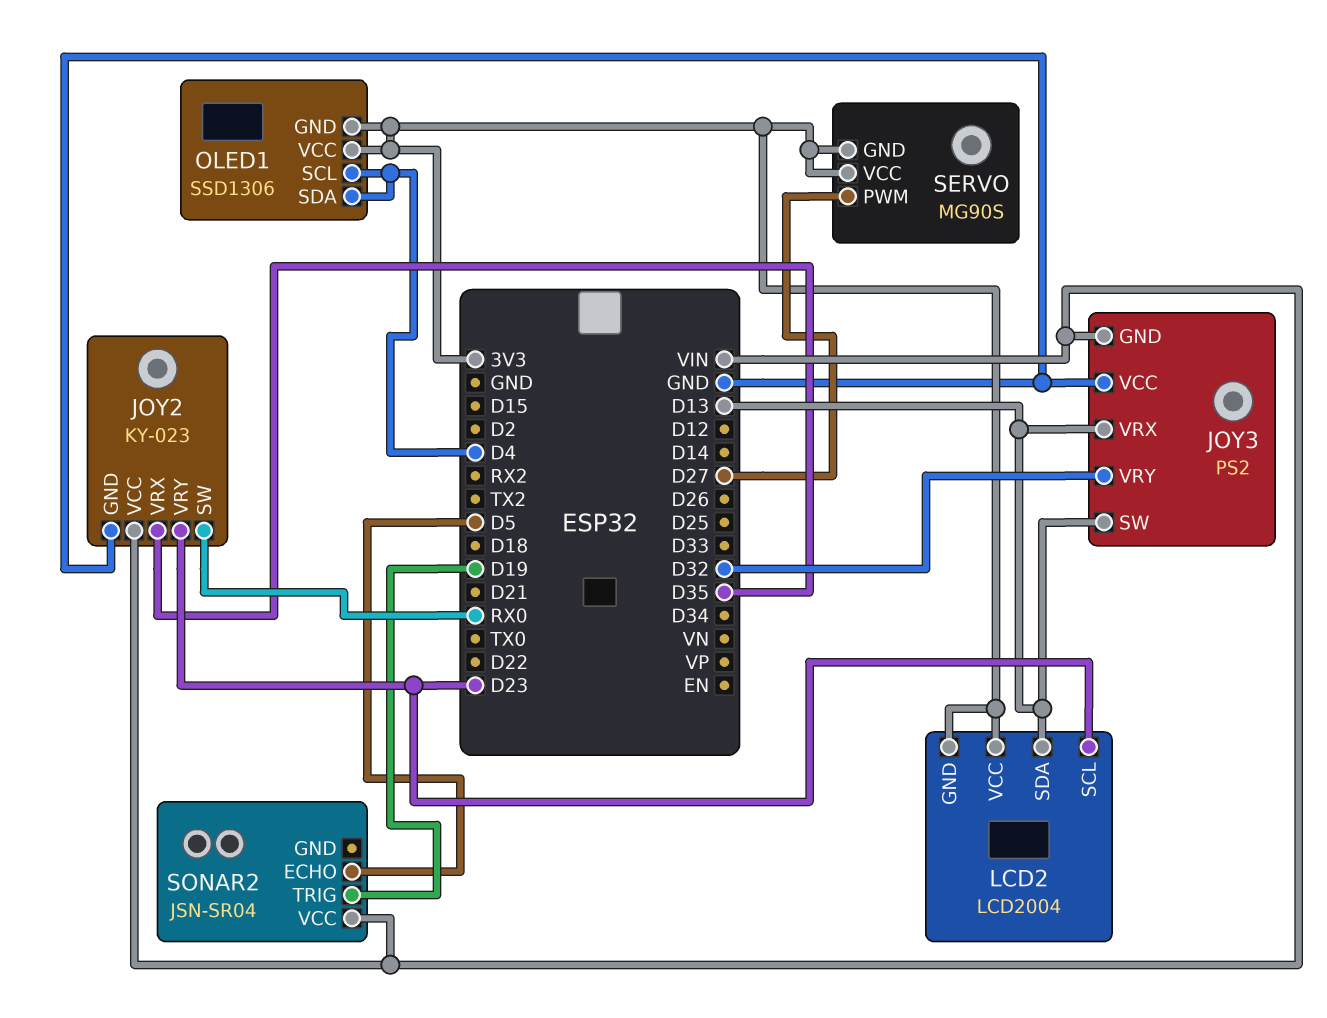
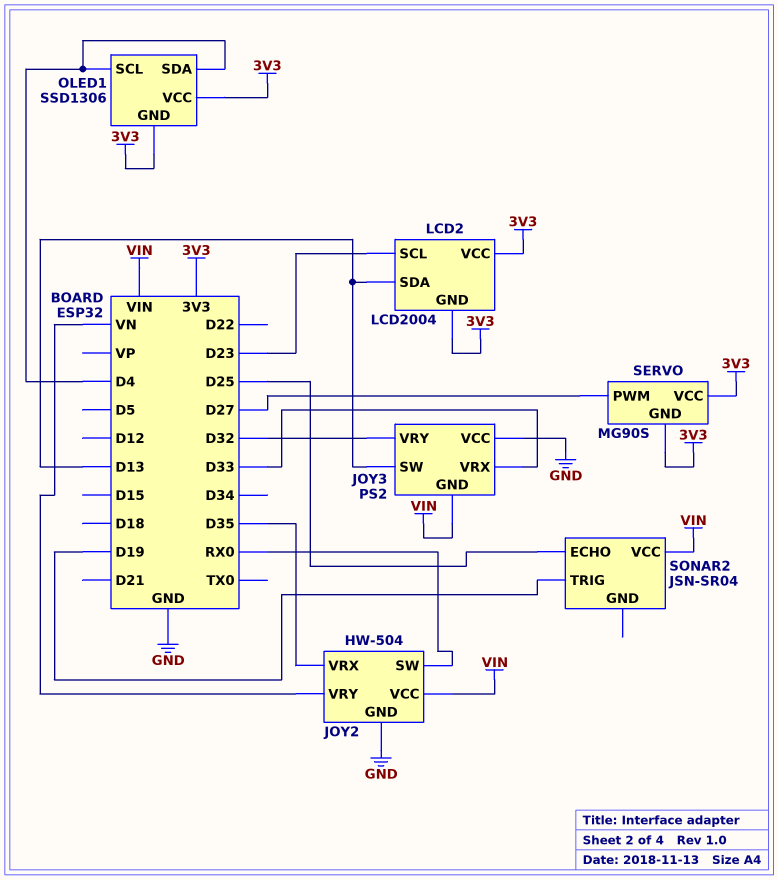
JOY2: KY-023 -> HW-504
JOY2 pin VRY: D23 -> VN
JOY3 pin VRX: D13 -> D33
SONAR2 pin ECHO: D5 -> D25

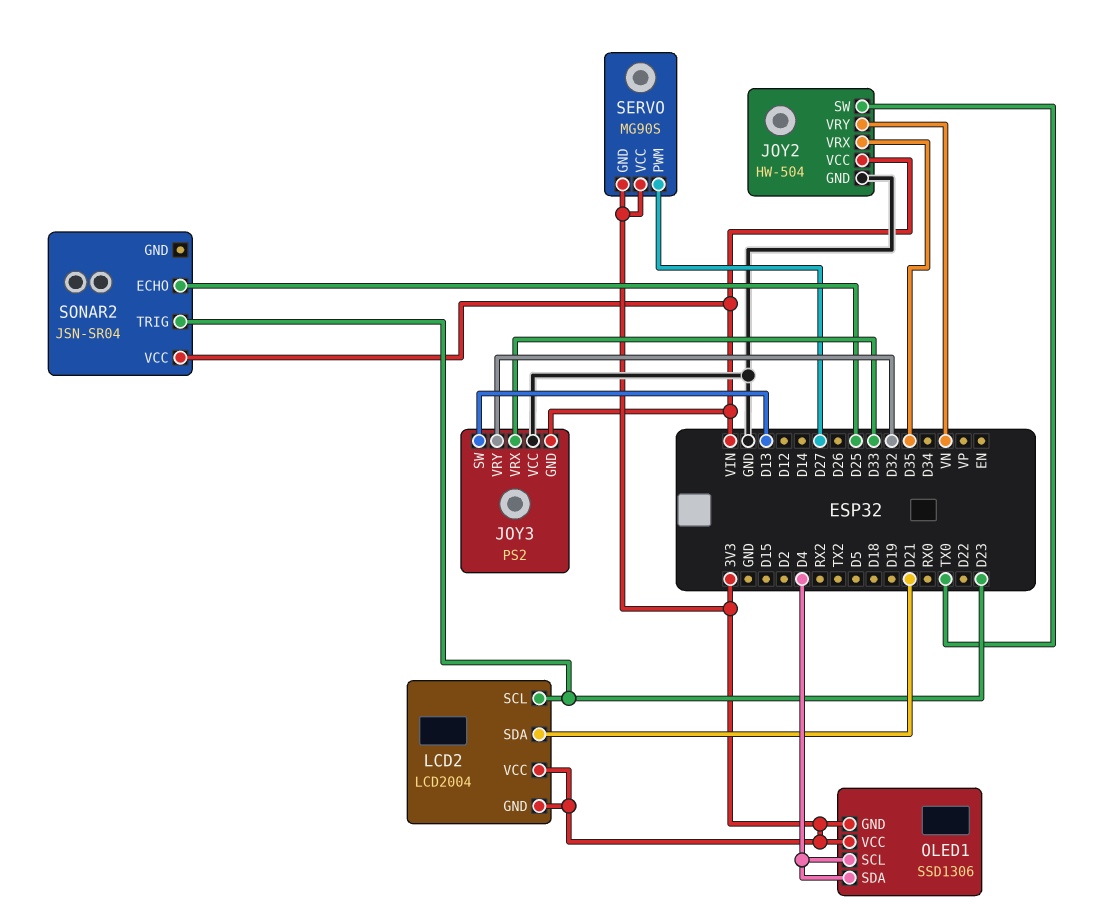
JOY2 pin SW: RX0 -> TX0
LCD2 pin SDA: D13 -> D21
SONAR2 pin TRIG: D19 -> D23

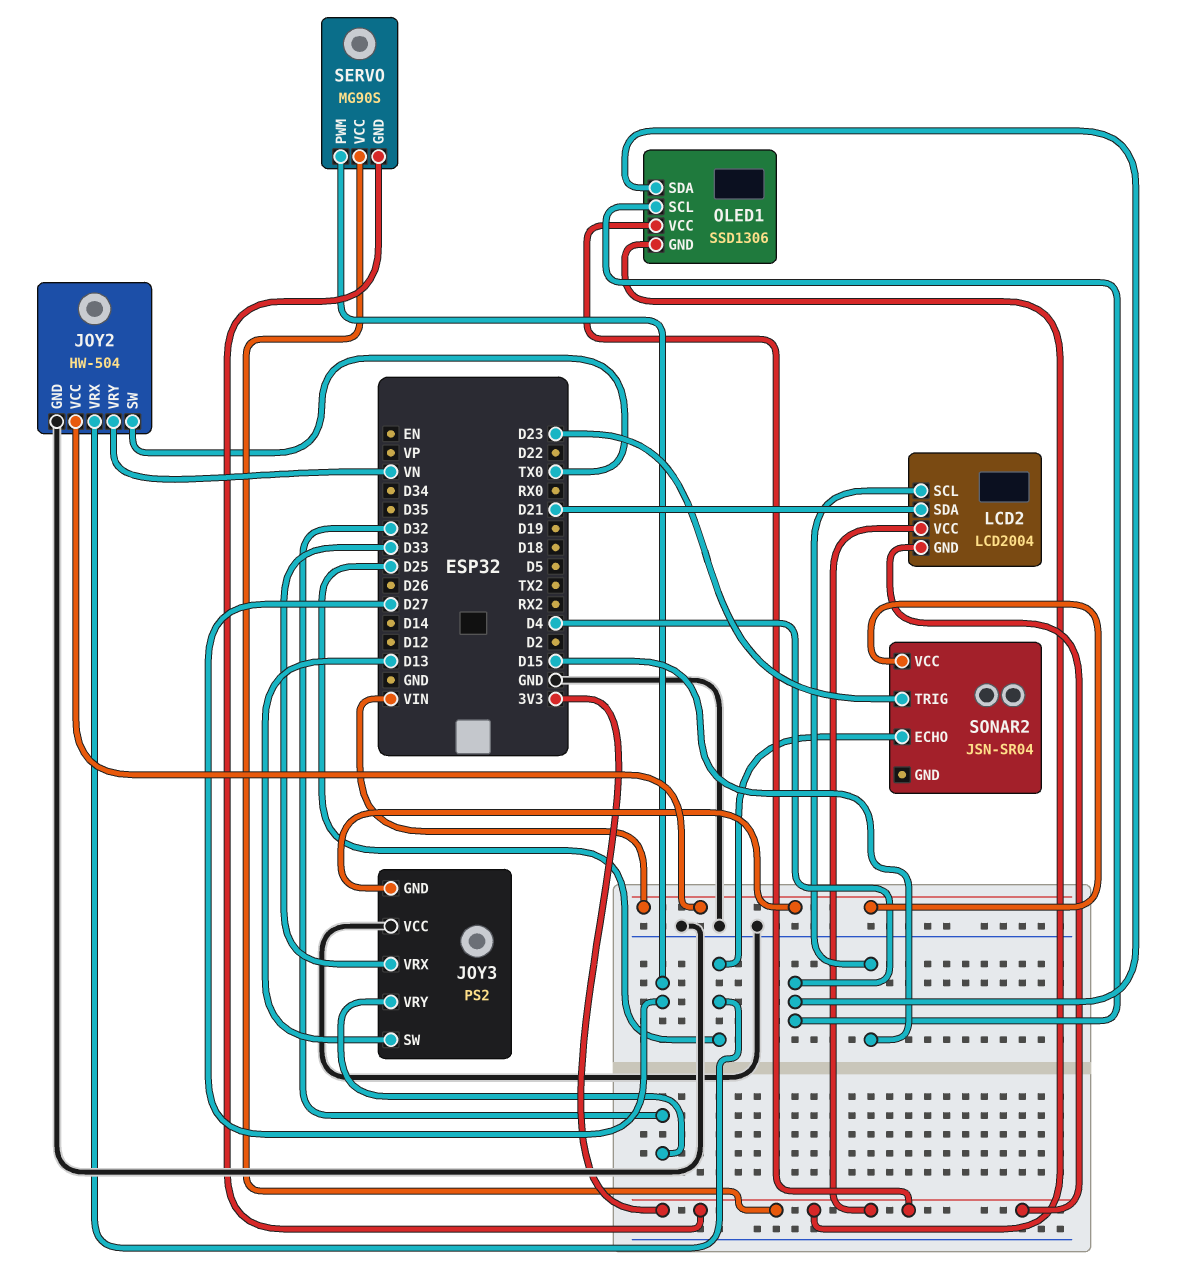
JOY2 pin VRX: D35 -> D25
LCD2 pin SCL: D23 -> D15

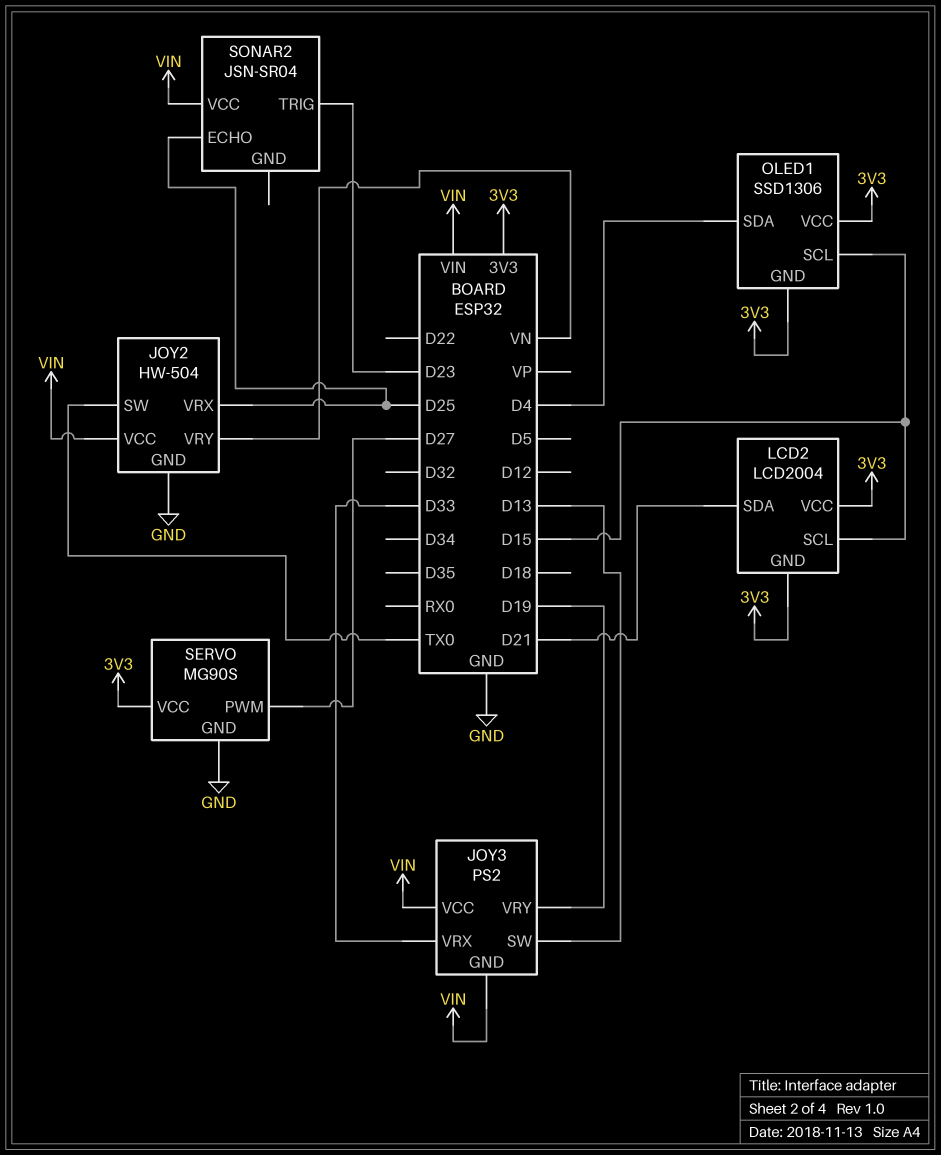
JOY3 pin VCC: GND -> VIN
JOY3 pin VRY: D32 -> D19
OLED1 pin SCL: D4 -> D15
SERVO pin GND: 3V3 -> GND

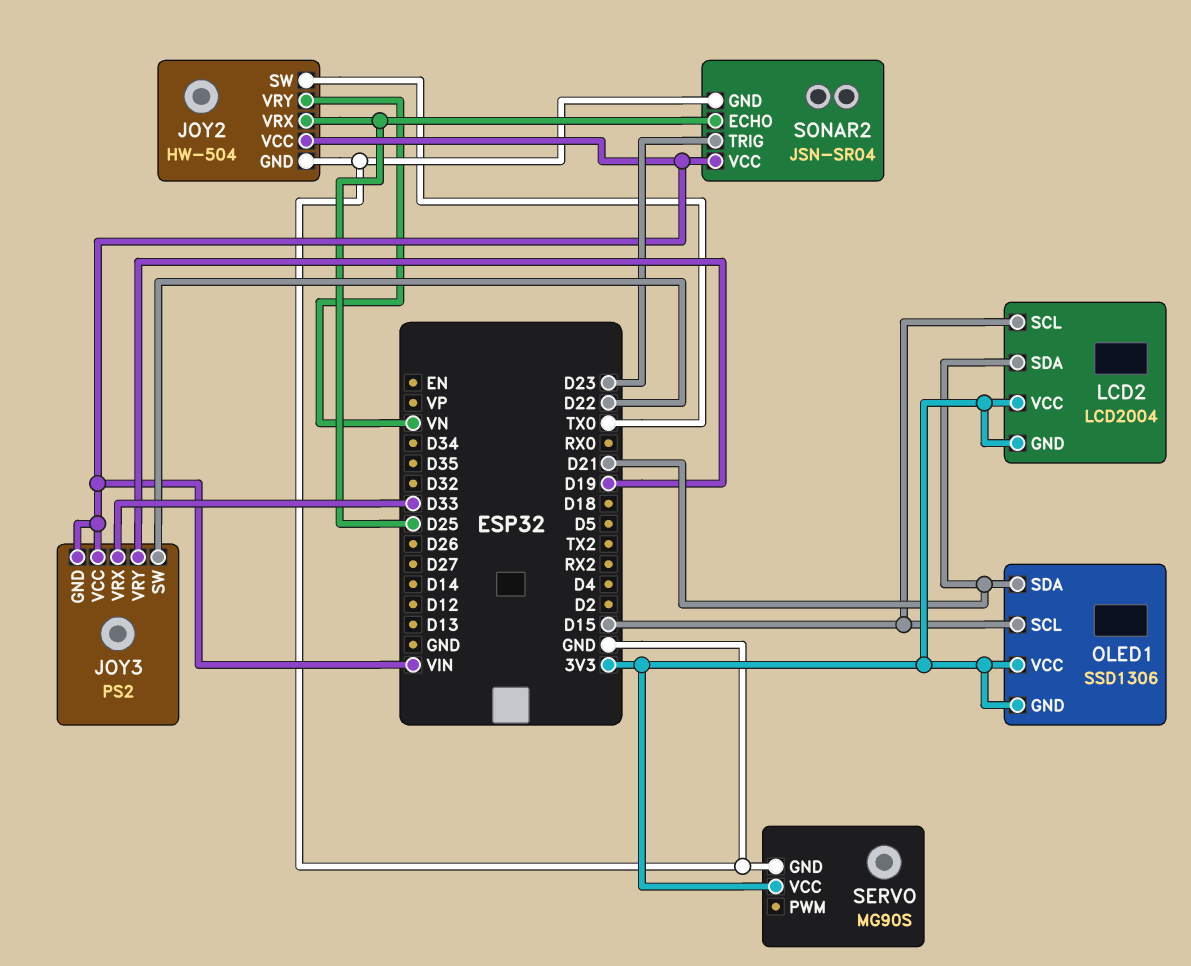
JOY3 pin SW: D13 -> D22
OLED1 pin SDA: D4 -> D21
SERVO pin PWM: D27 -> none
SONAR2 pin GND: none -> GND

